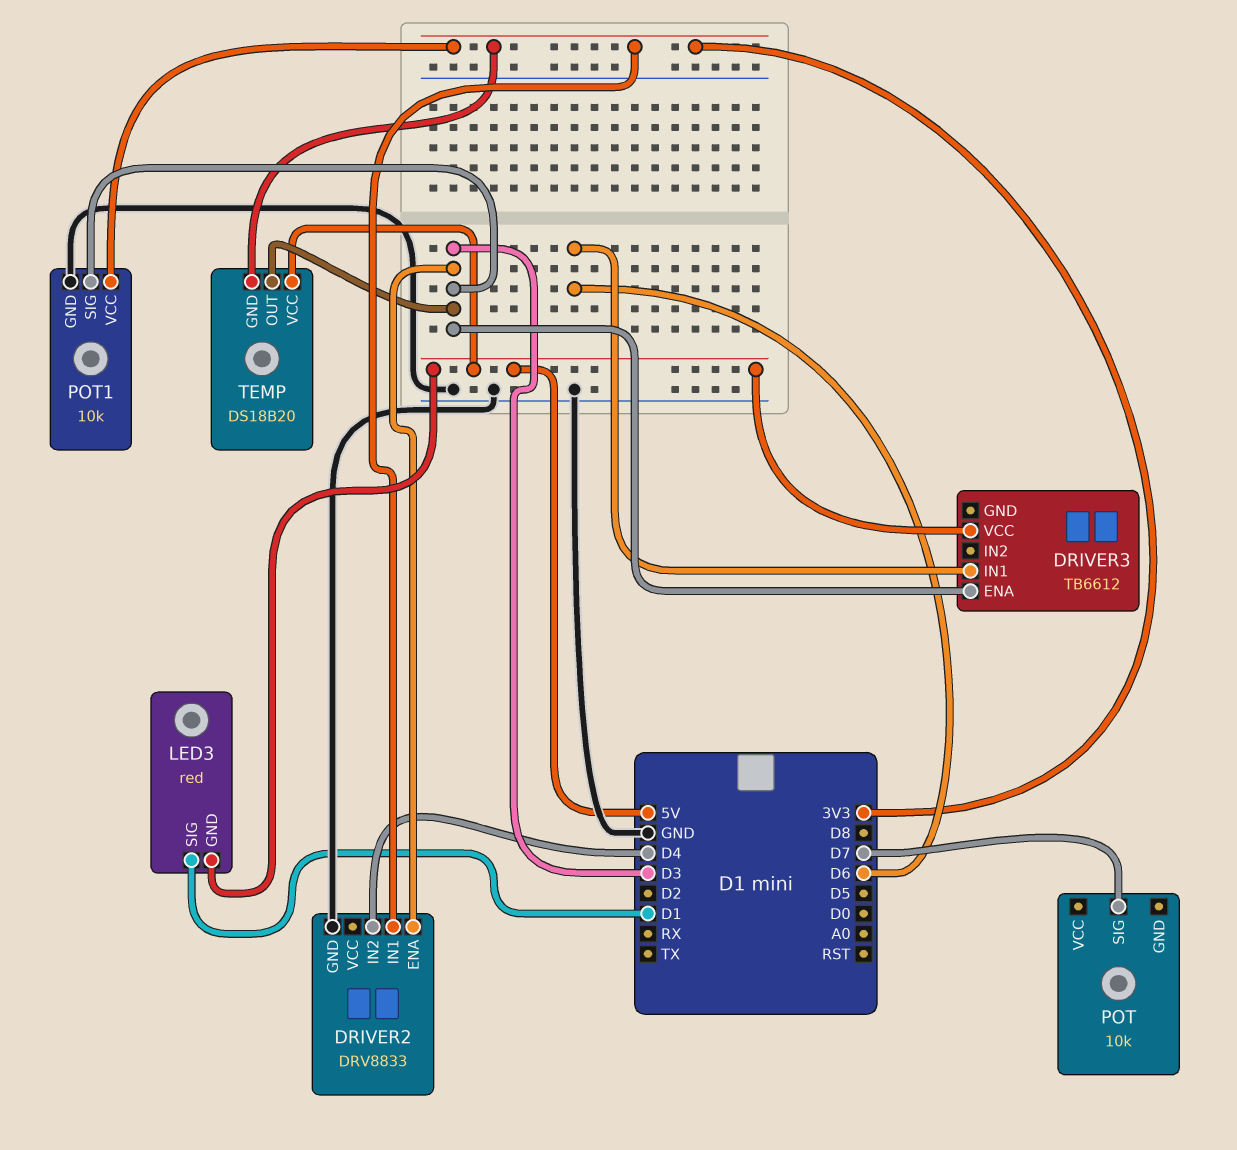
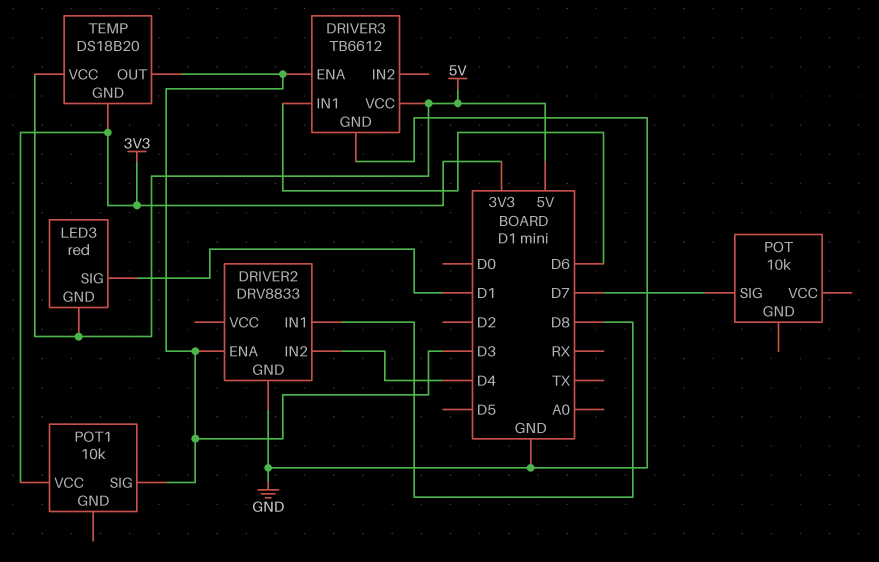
DRIVER2 pin IN1: 3V3 -> D8
DRIVER3 pin GND: none -> GND
POT1 pin GND: GND -> none

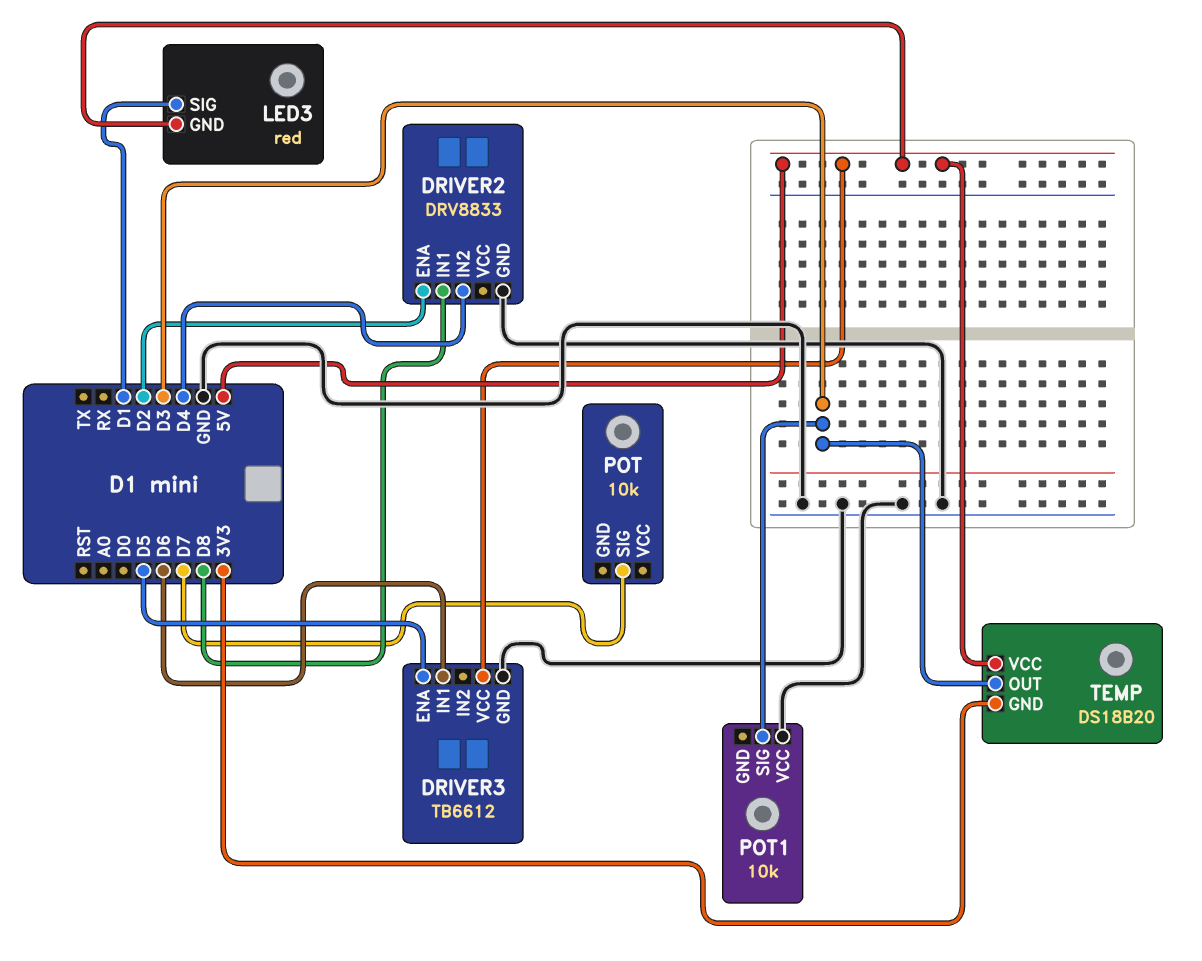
DRIVER2 pin ENA: D3 -> D2
DRIVER3 pin ENA: D3 -> D5
POT1 pin VCC: 3V3 -> GND

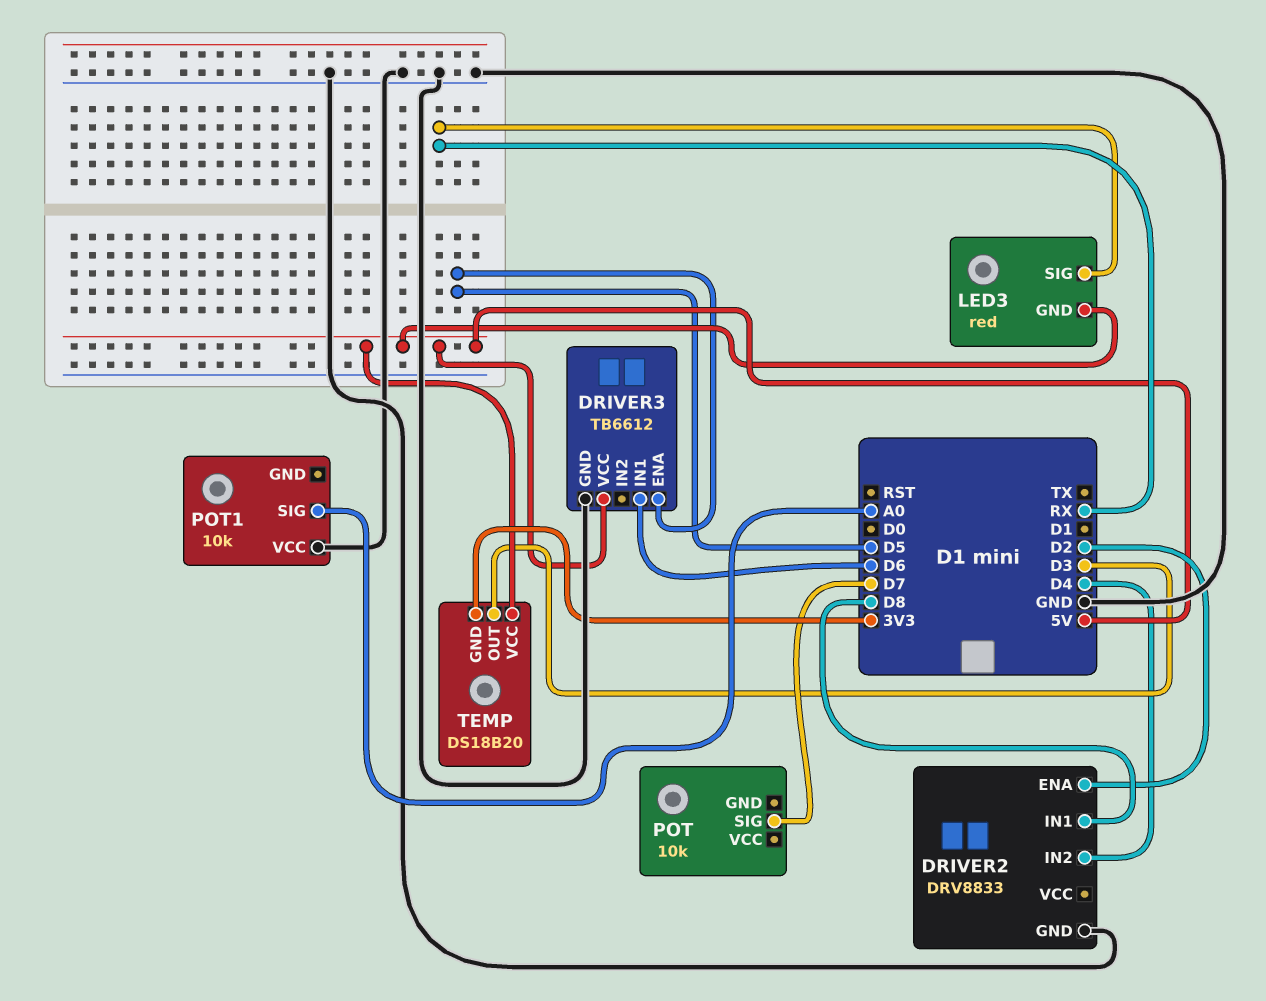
LED3 pin SIG: D1 -> RX
POT1 pin SIG: D3 -> A0

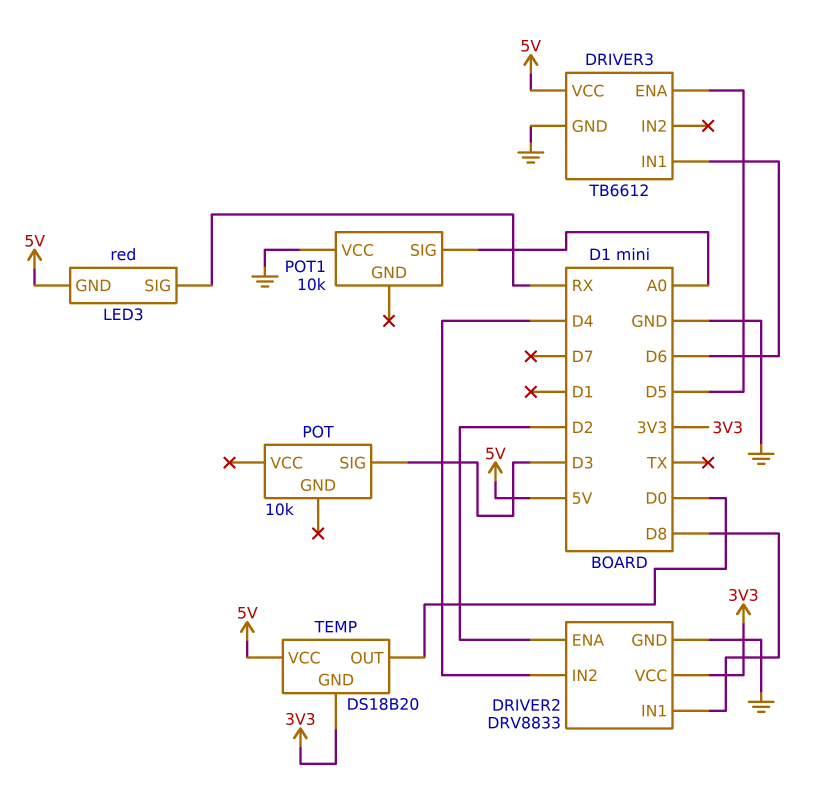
DRIVER2 pin VCC: none -> 3V3
POT pin SIG: D7 -> D3
TEMP pin OUT: D3 -> D0

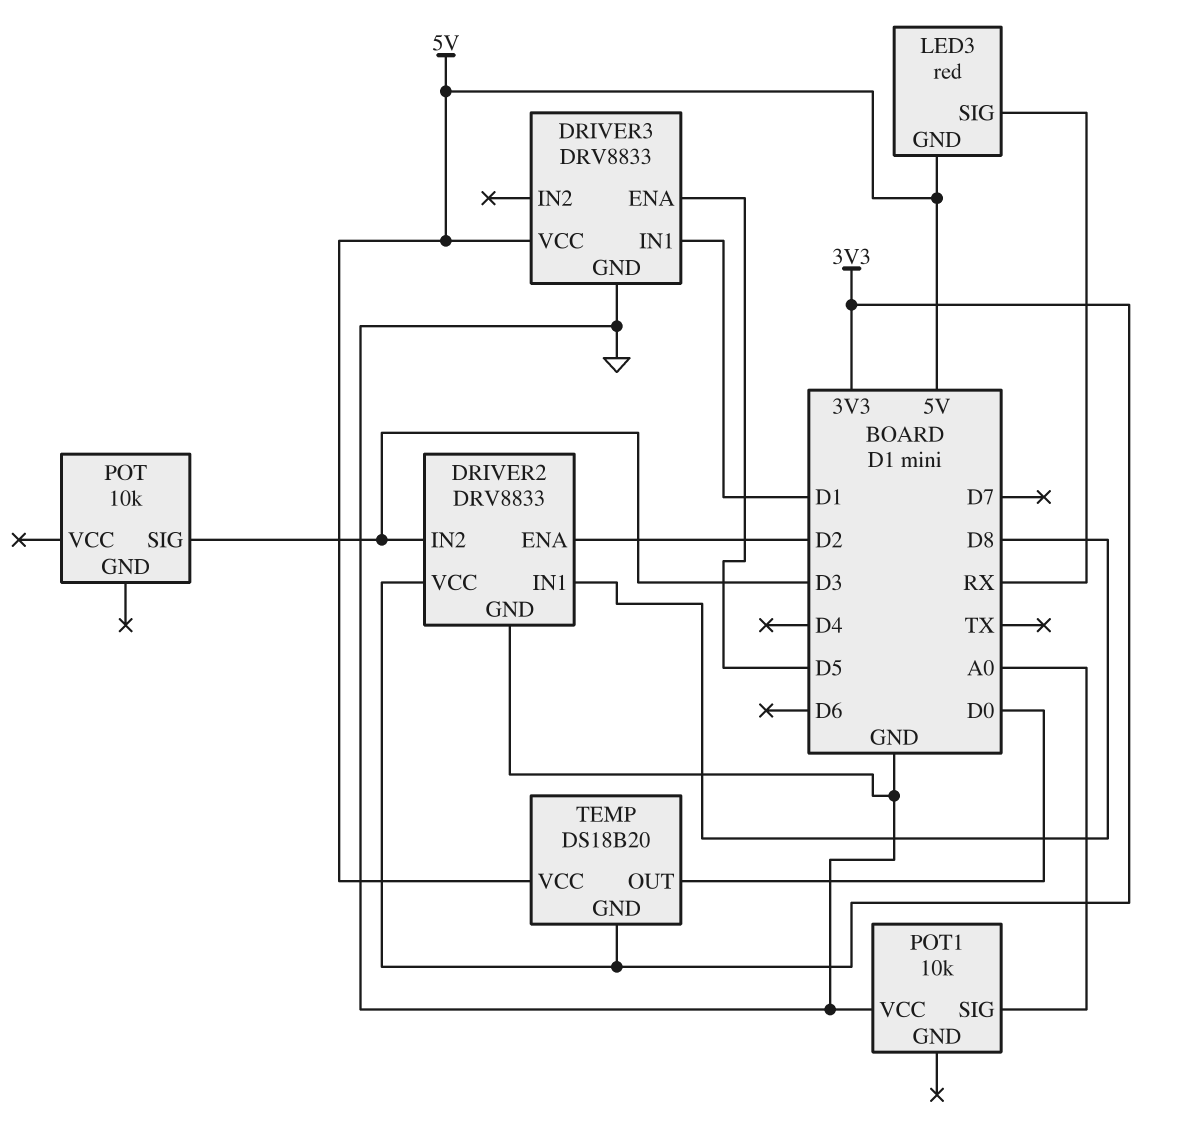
DRIVER2 pin IN2: D4 -> D3
DRIVER3: TB6612 -> DRV8833
DRIVER3 pin IN1: D6 -> D1

